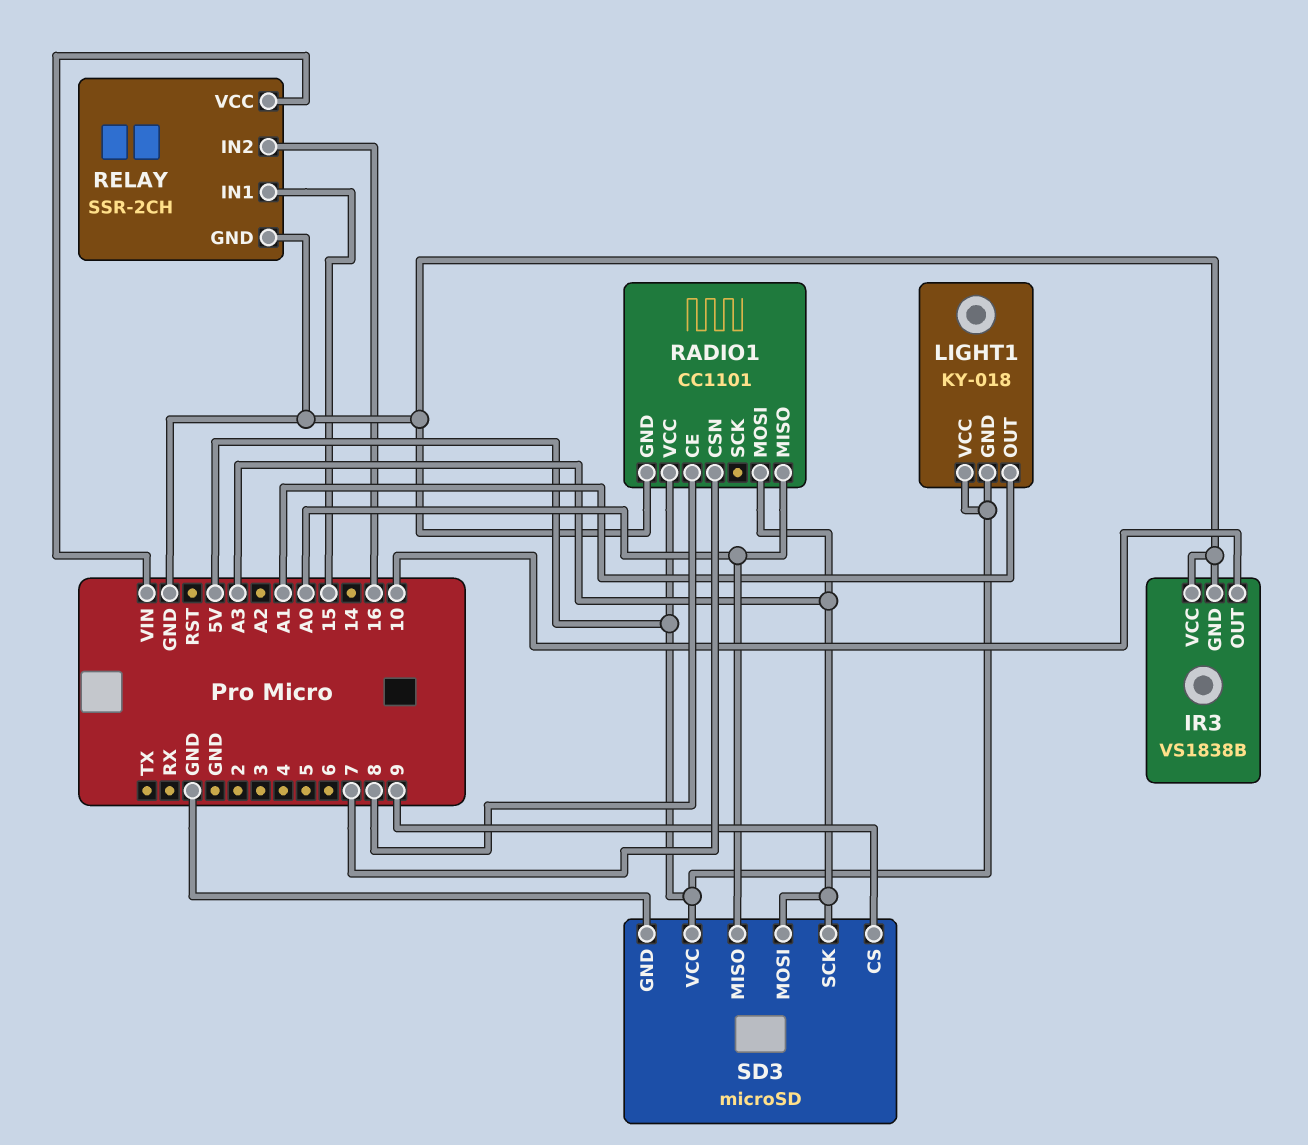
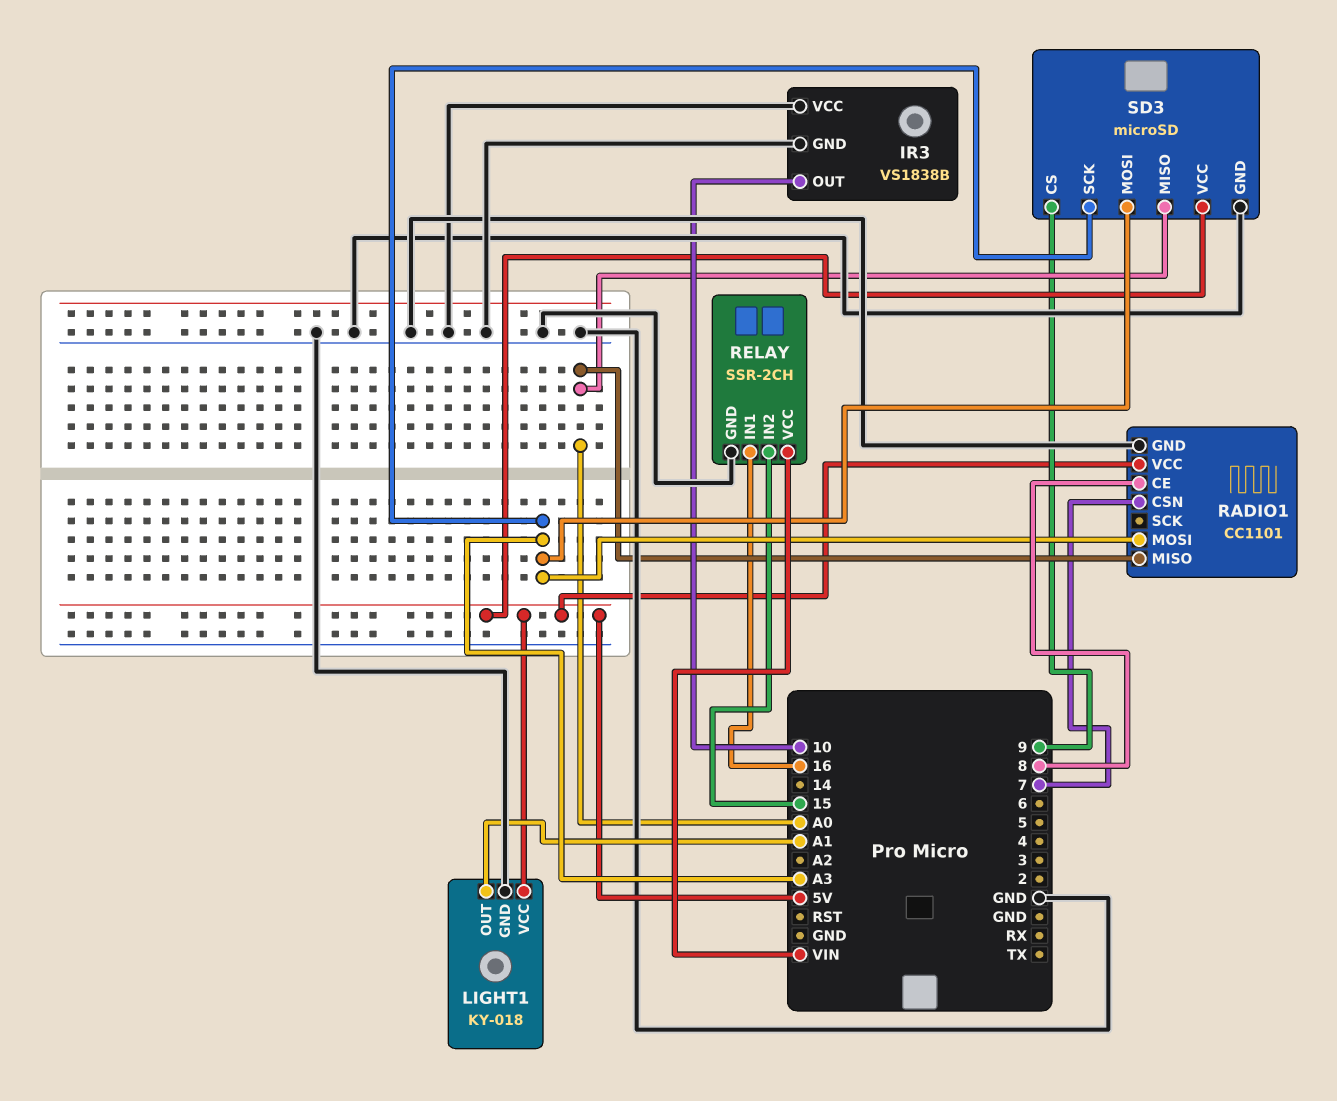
LIGHT1 pin GND: 5V -> GND
RELAY pin IN1: 15 -> 16
RELAY pin IN2: 16 -> 15

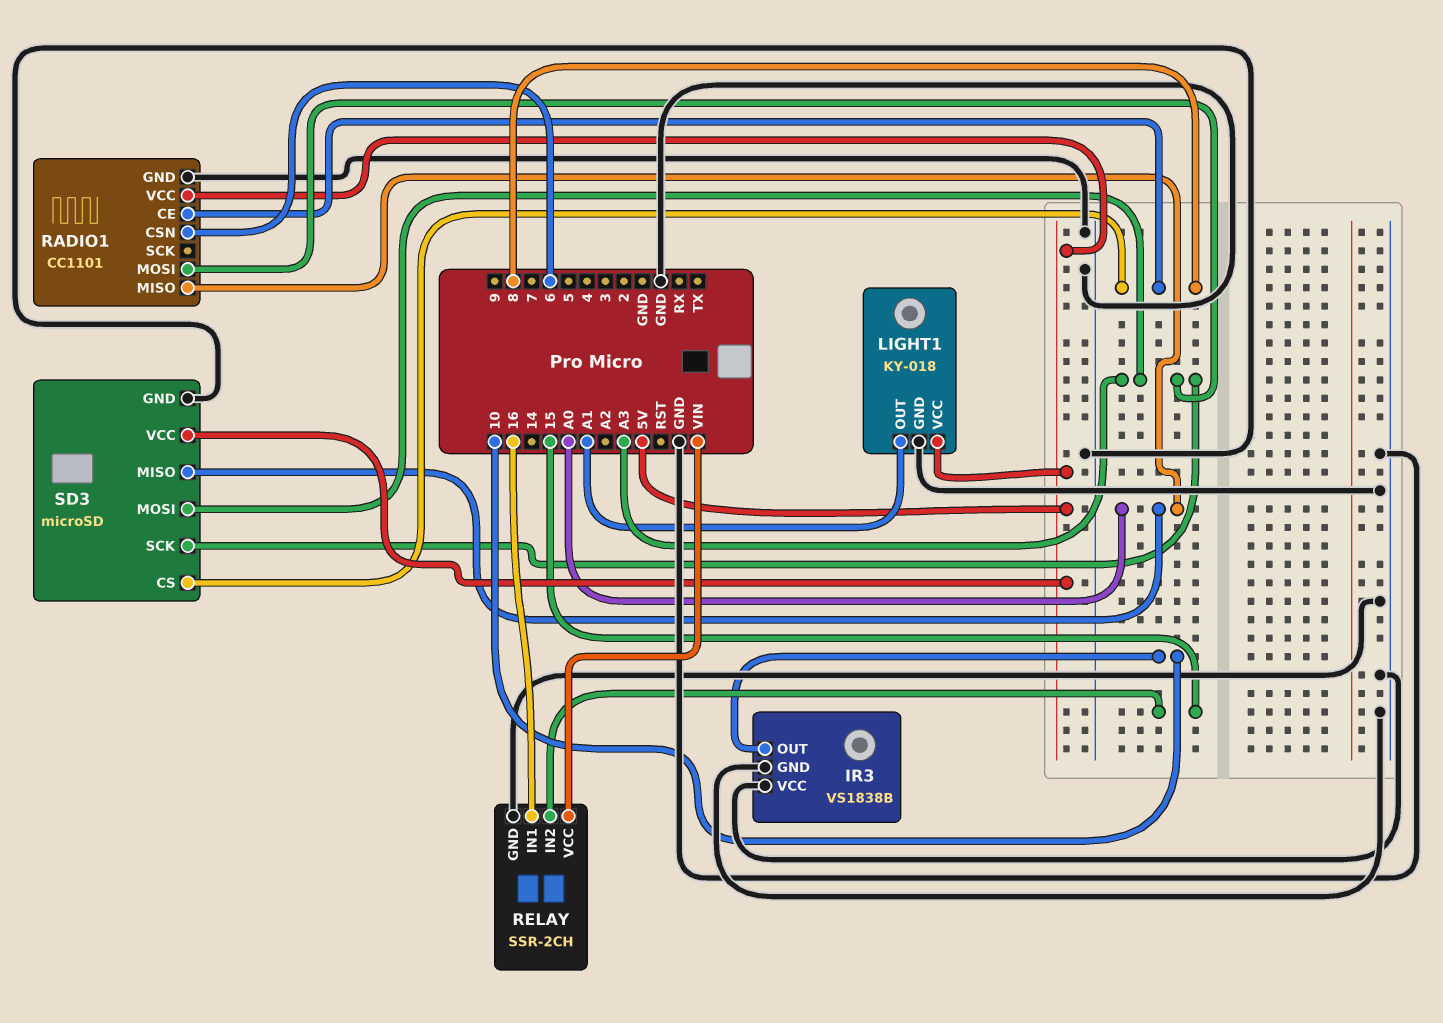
RADIO1 pin CSN: 7 -> 6
SD3 pin CS: 9 -> 8

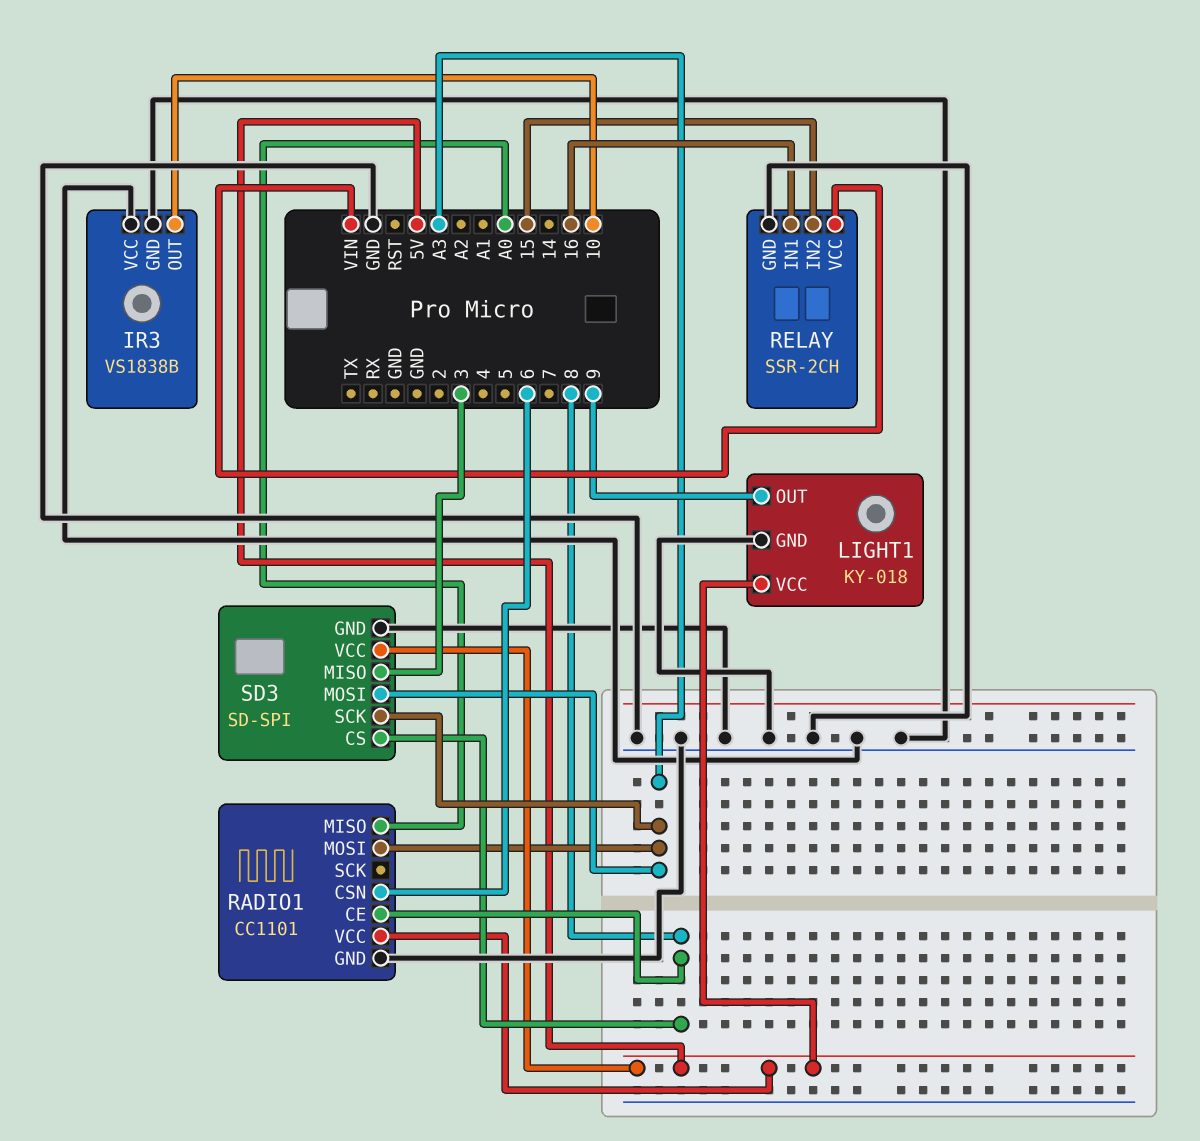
LIGHT1 pin OUT: A1 -> 9
SD3: microSD -> SD-SPI
SD3 pin MISO: A0 -> 3

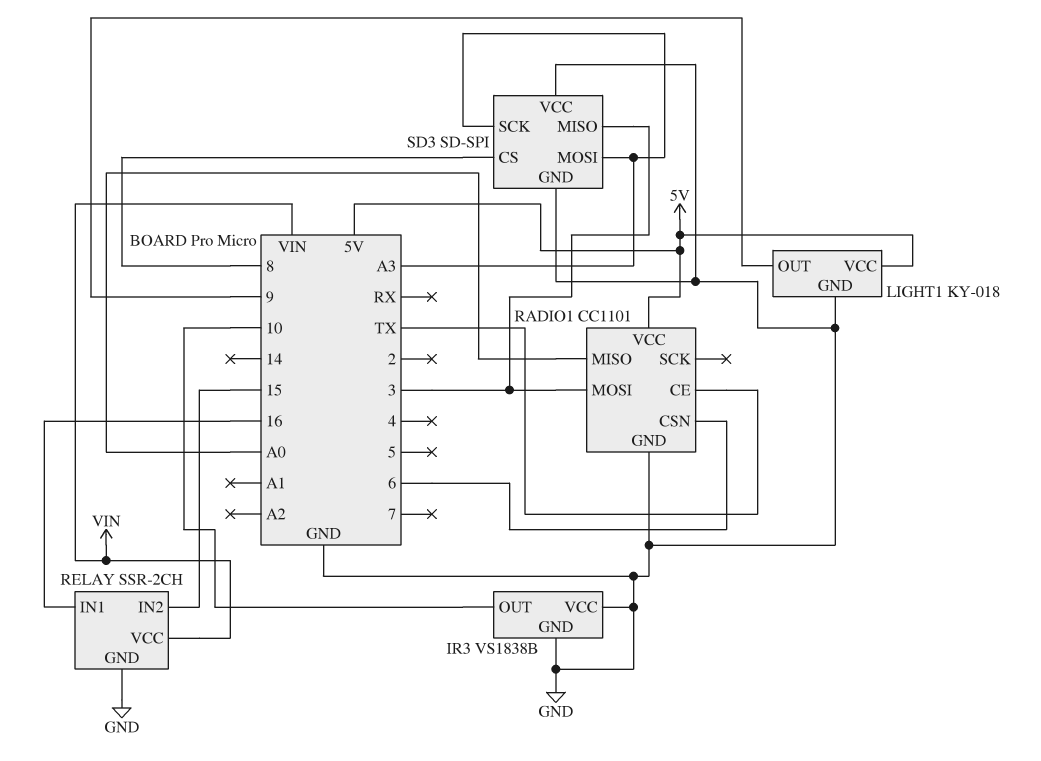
RADIO1 pin CE: 8 -> TX
RADIO1 pin MOSI: A3 -> 3
SD3 pin VCC: 5V -> GND

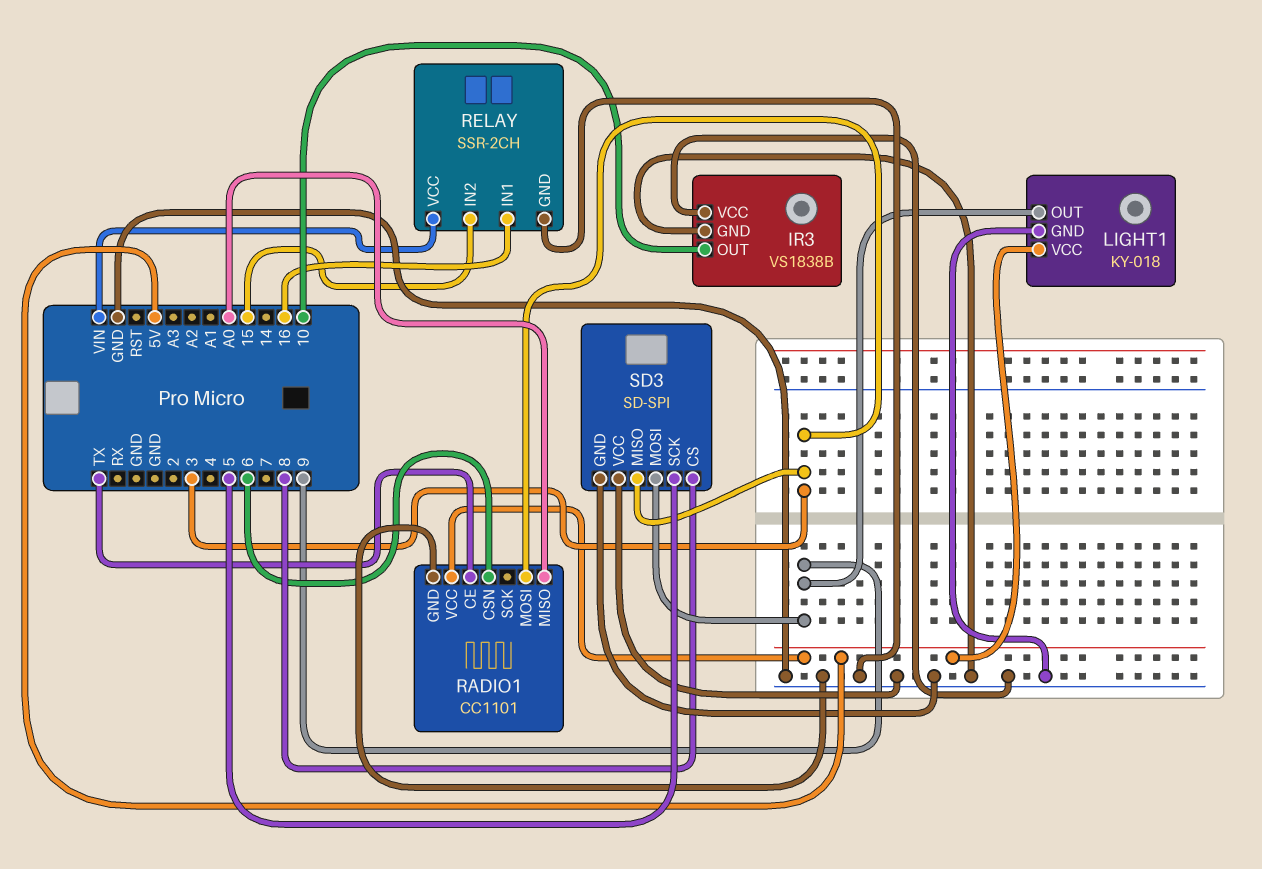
SD3 pin MOSI: A3 -> 9
SD3 pin SCK: A3 -> 5

